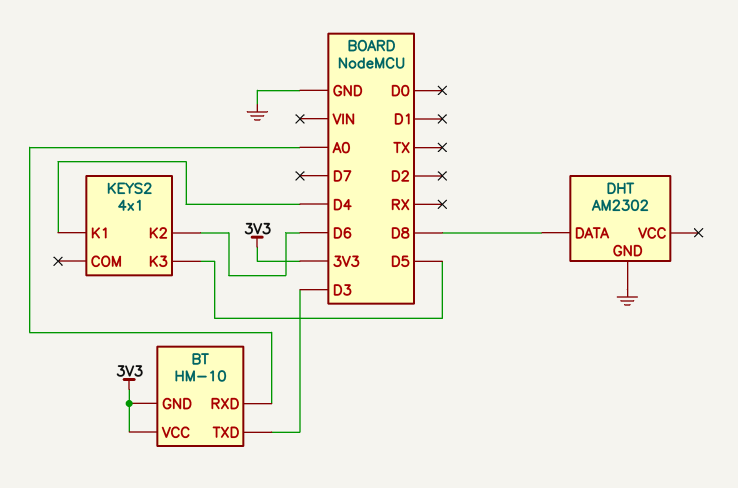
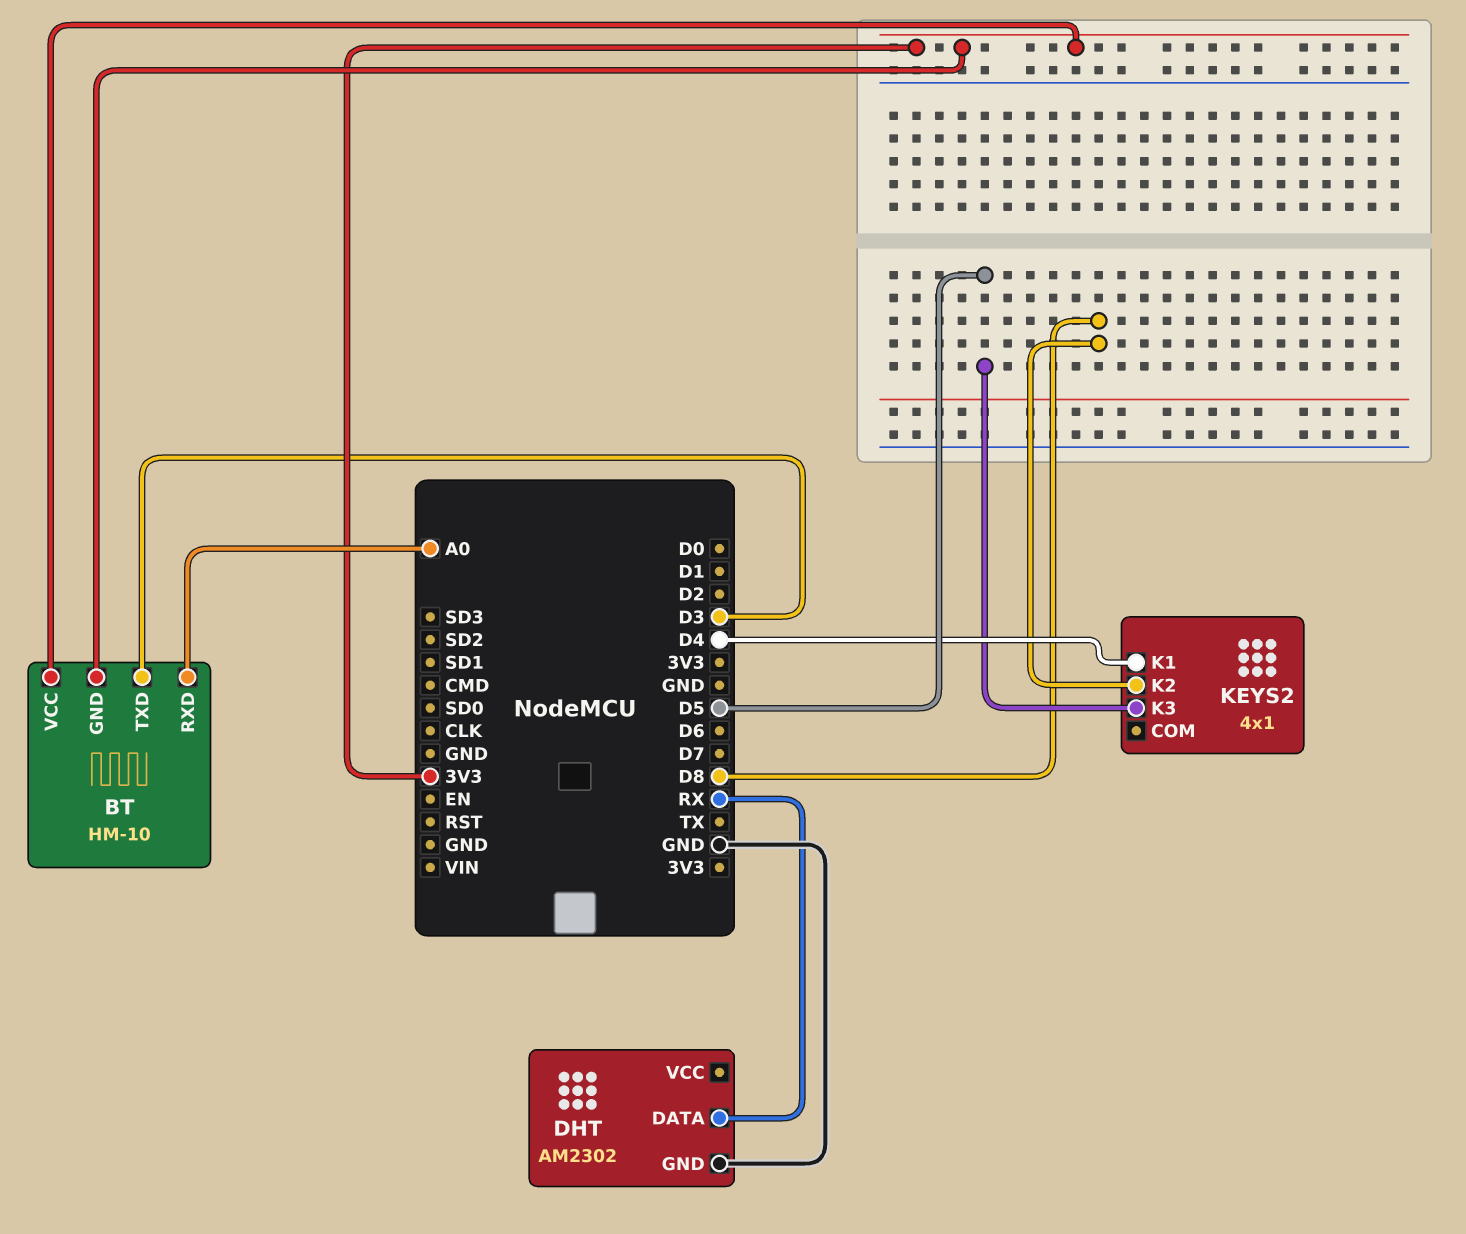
DHT pin DATA: D8 -> RX
KEYS2 pin K2: D6 -> D8

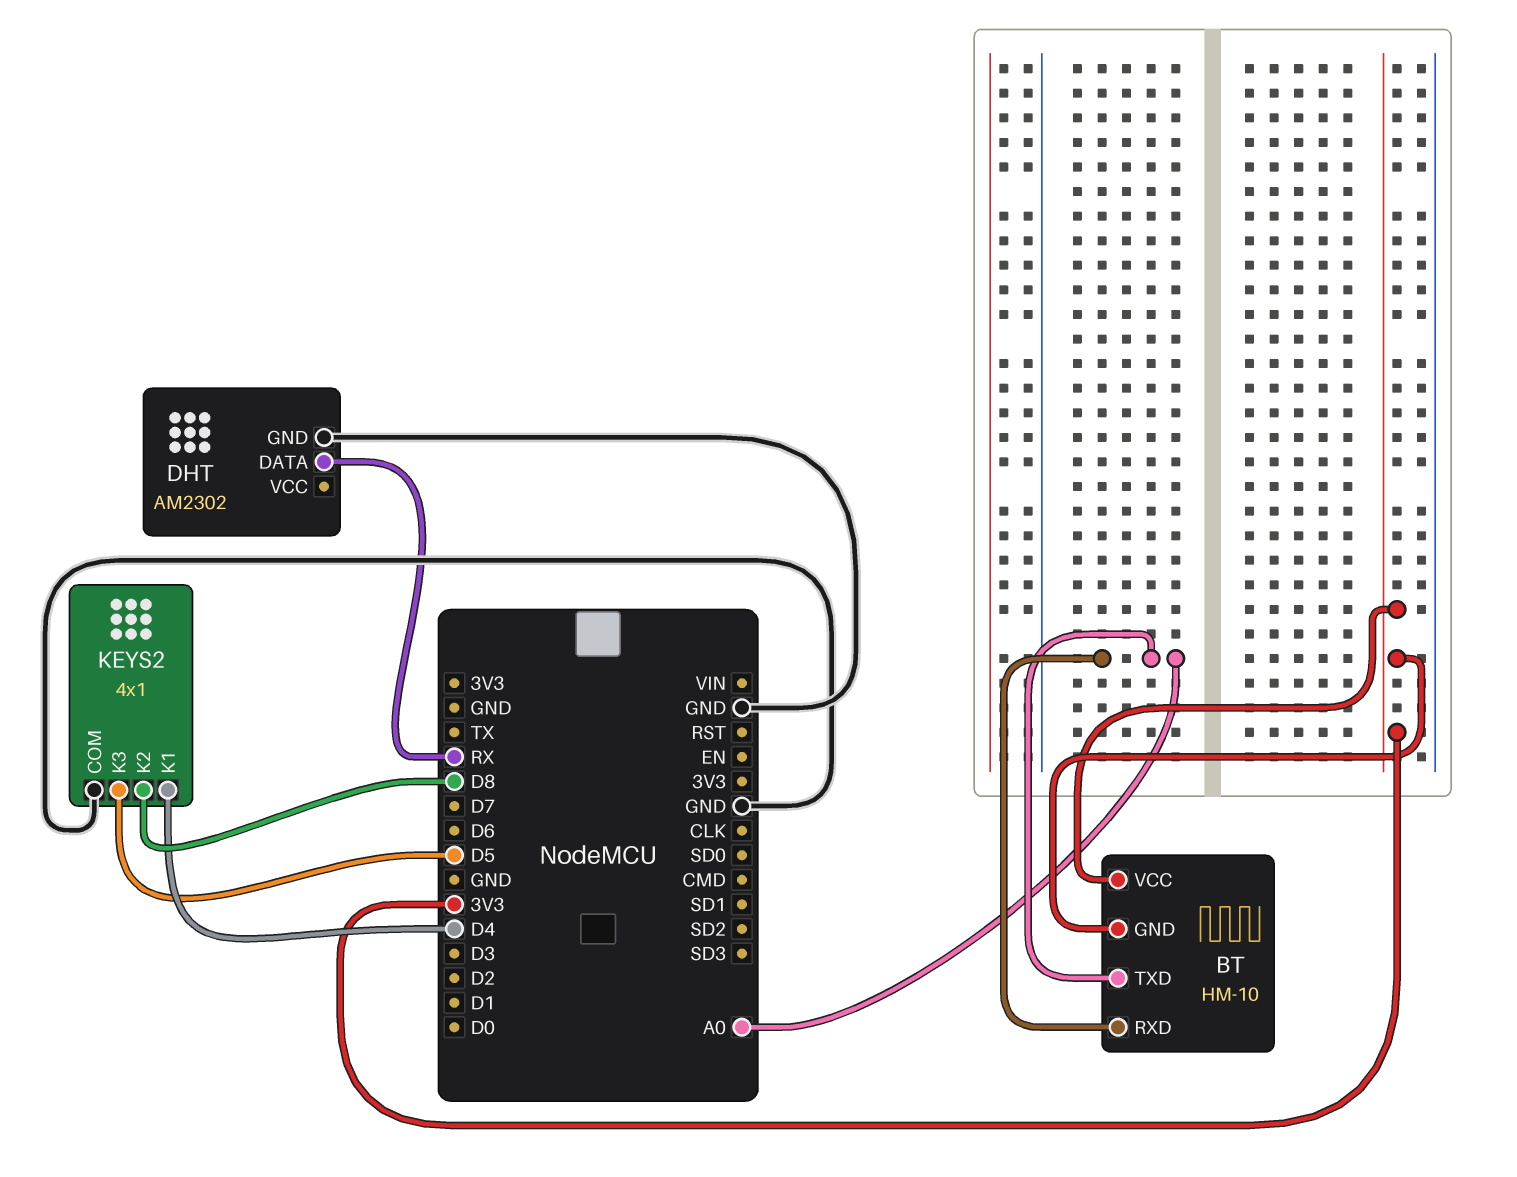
BT pin TXD: D3 -> A0
KEYS2 pin COM: none -> GND

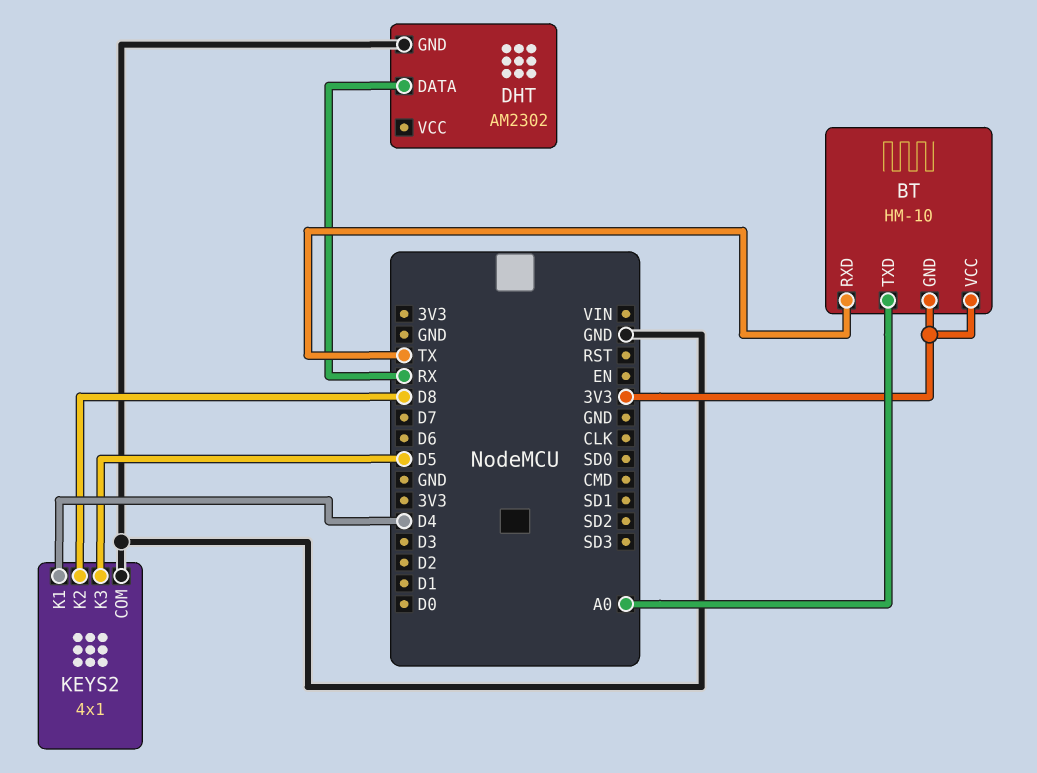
BT pin RXD: A0 -> TX

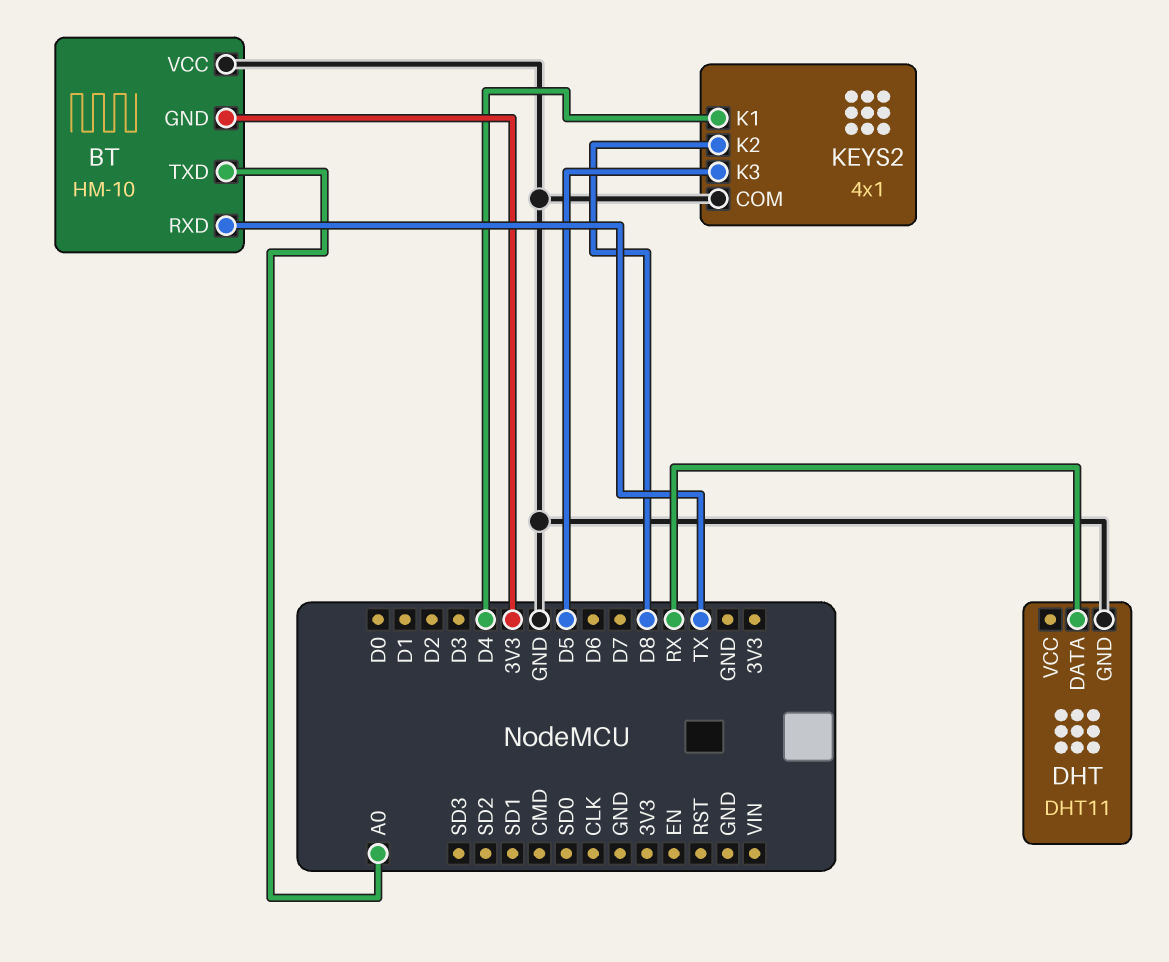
BT pin VCC: 3V3 -> GND
DHT: AM2302 -> DHT11

